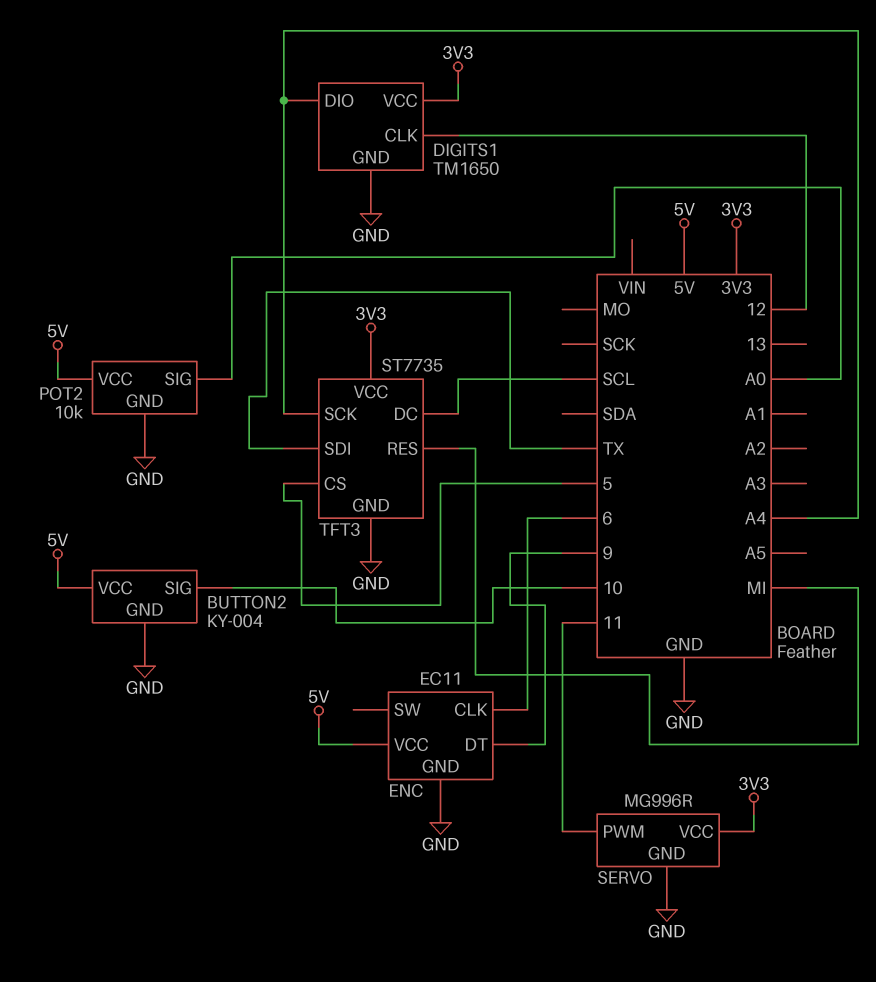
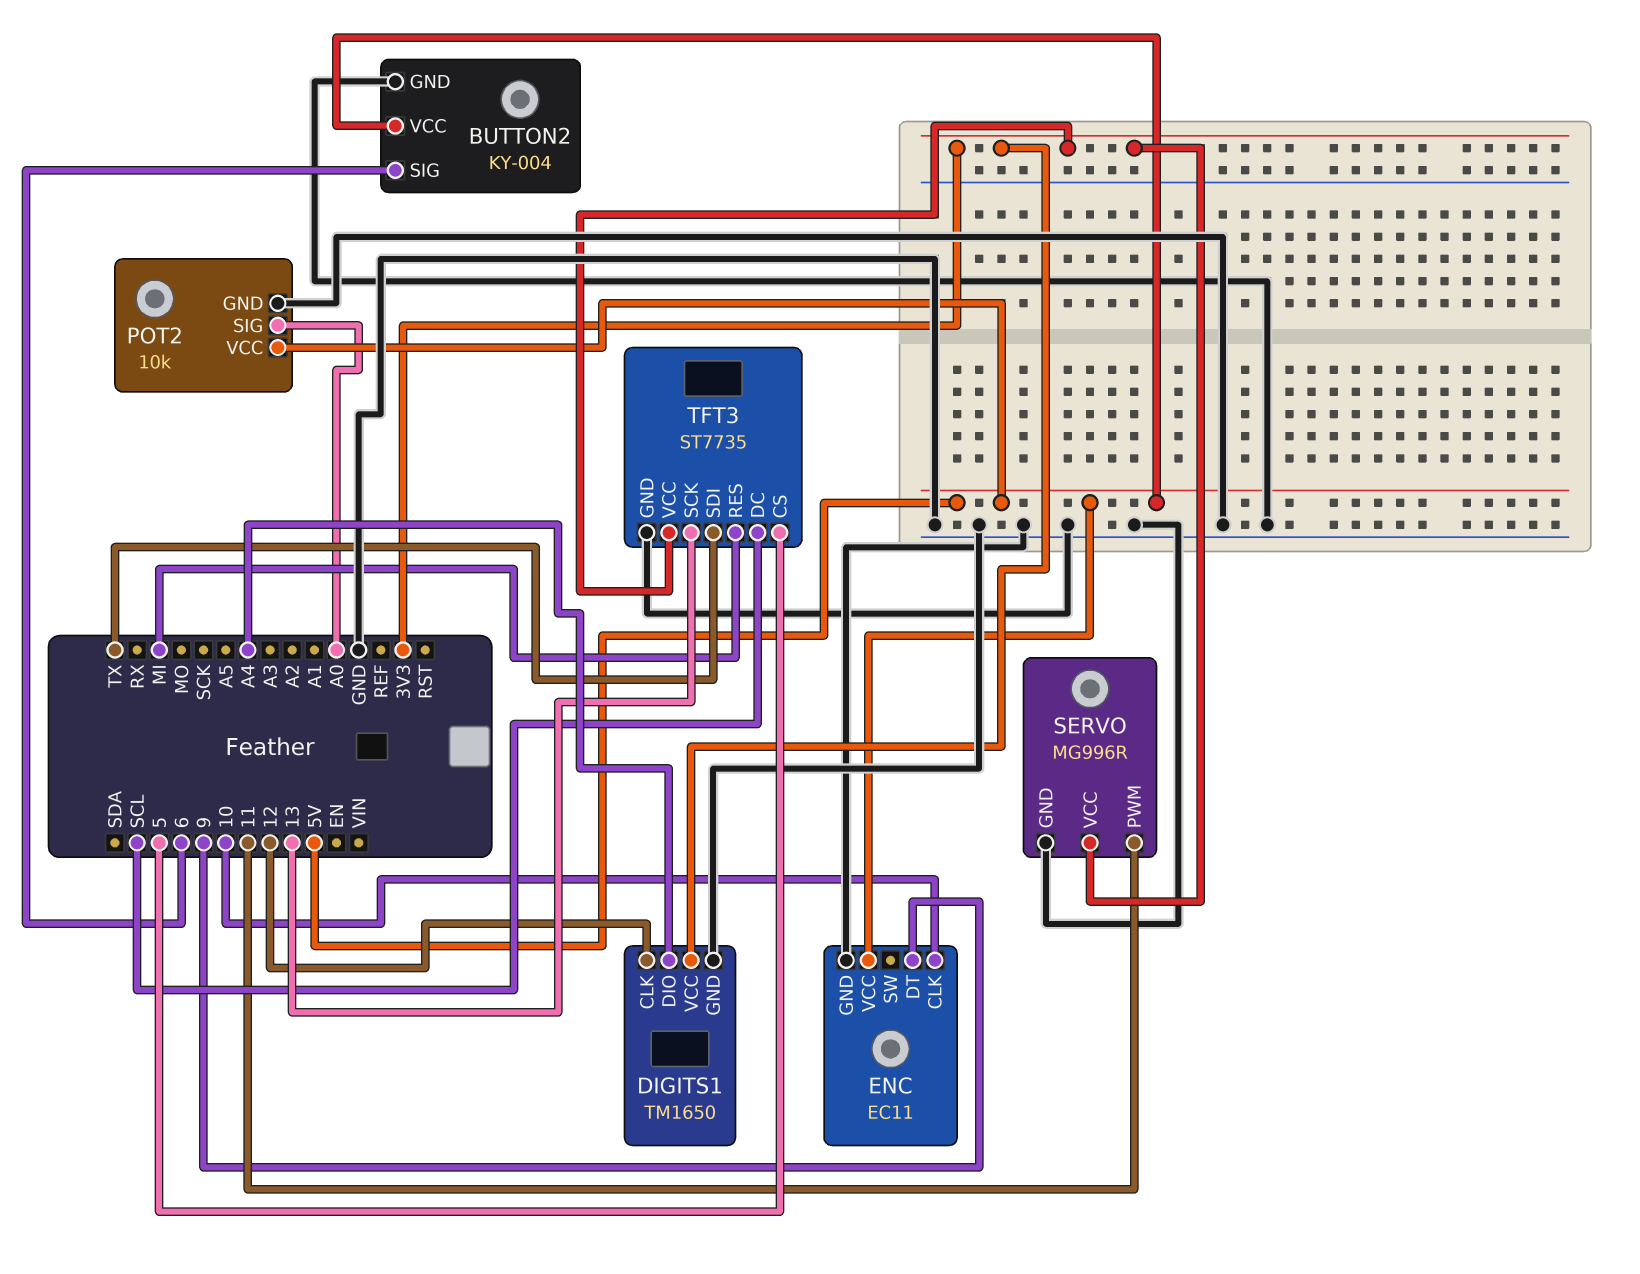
BUTTON2 pin SIG: 10 -> 6
ENC pin CLK: 6 -> 10
TFT3 pin SCK: A4 -> 13

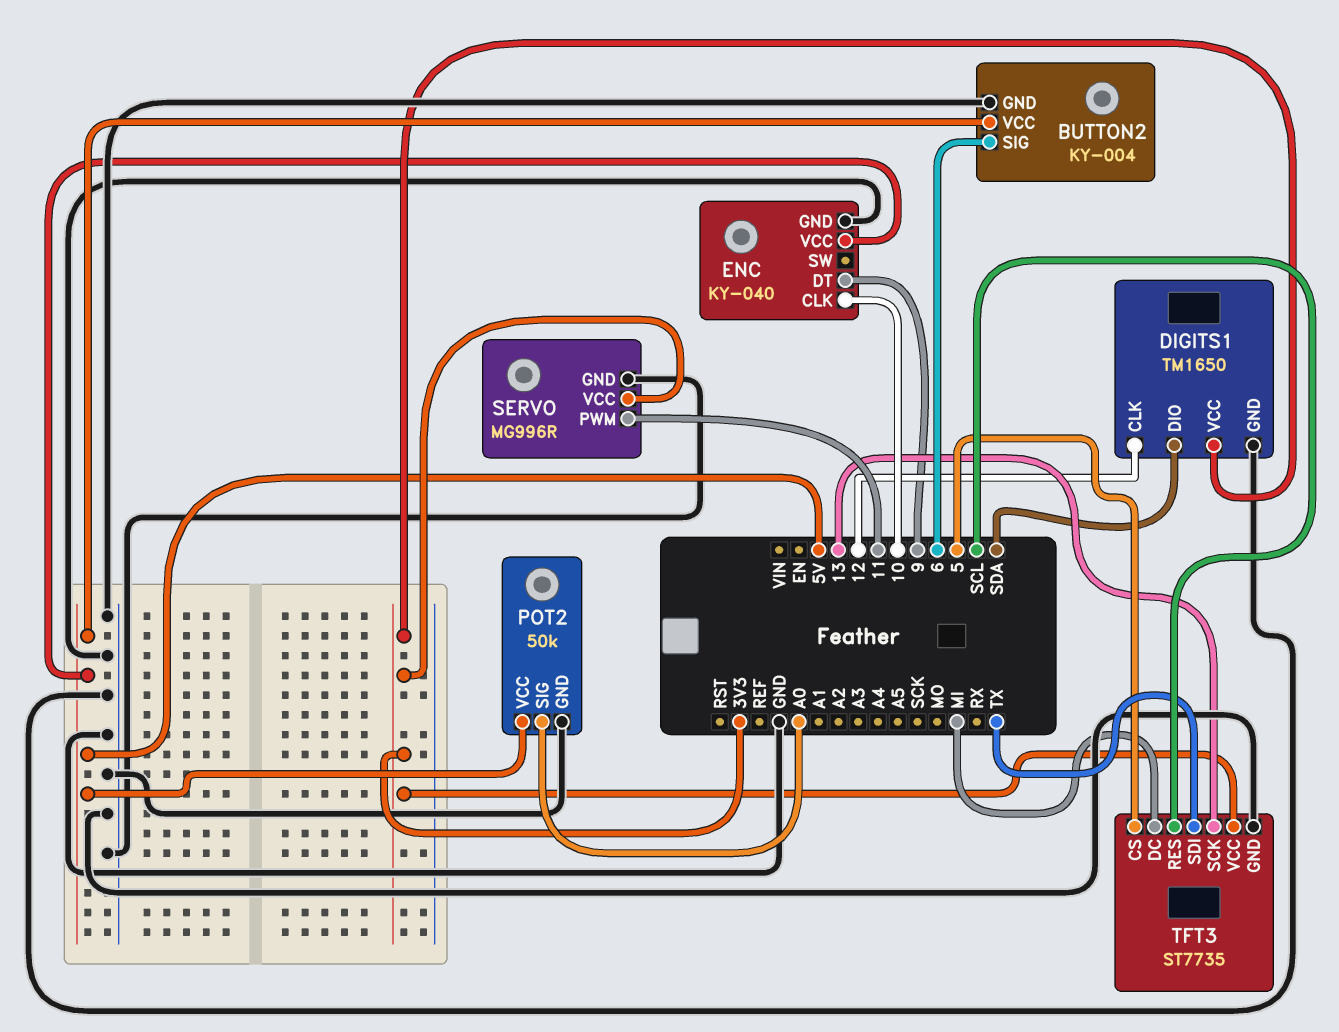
DIGITS1 pin DIO: A4 -> SDA
ENC: EC11 -> KY-040
POT2: 10k -> 50k
TFT3 pin DC: SCL -> MI
TFT3 pin RES: MI -> SCL

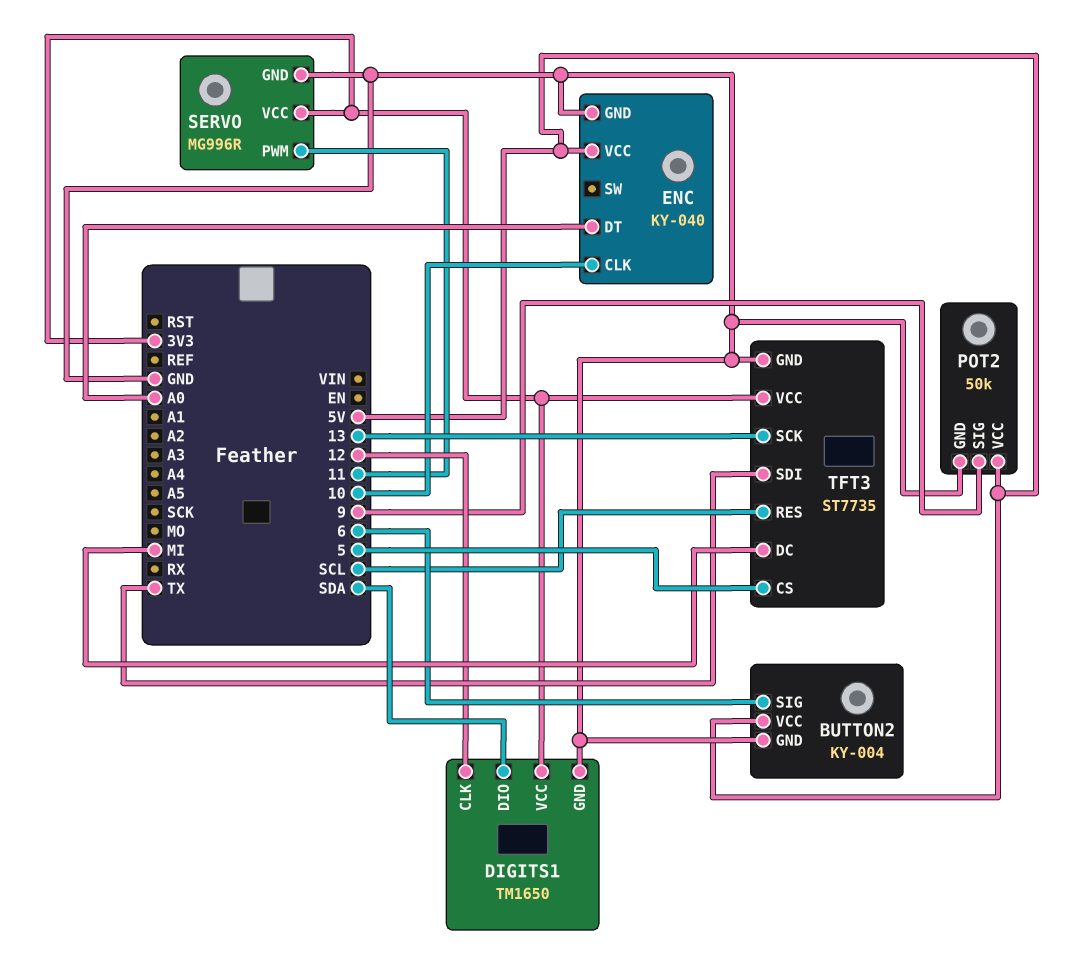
ENC pin DT: 9 -> A0
POT2 pin SIG: A0 -> 9

